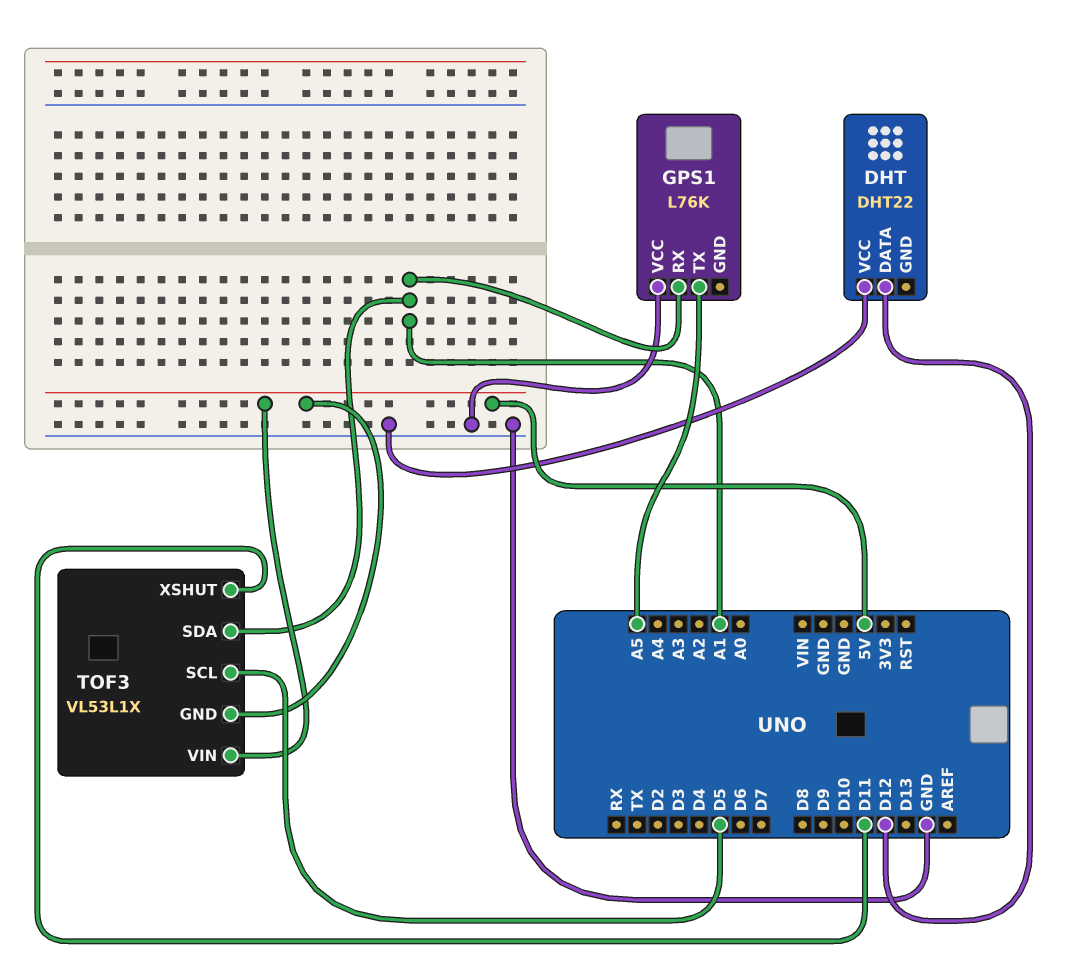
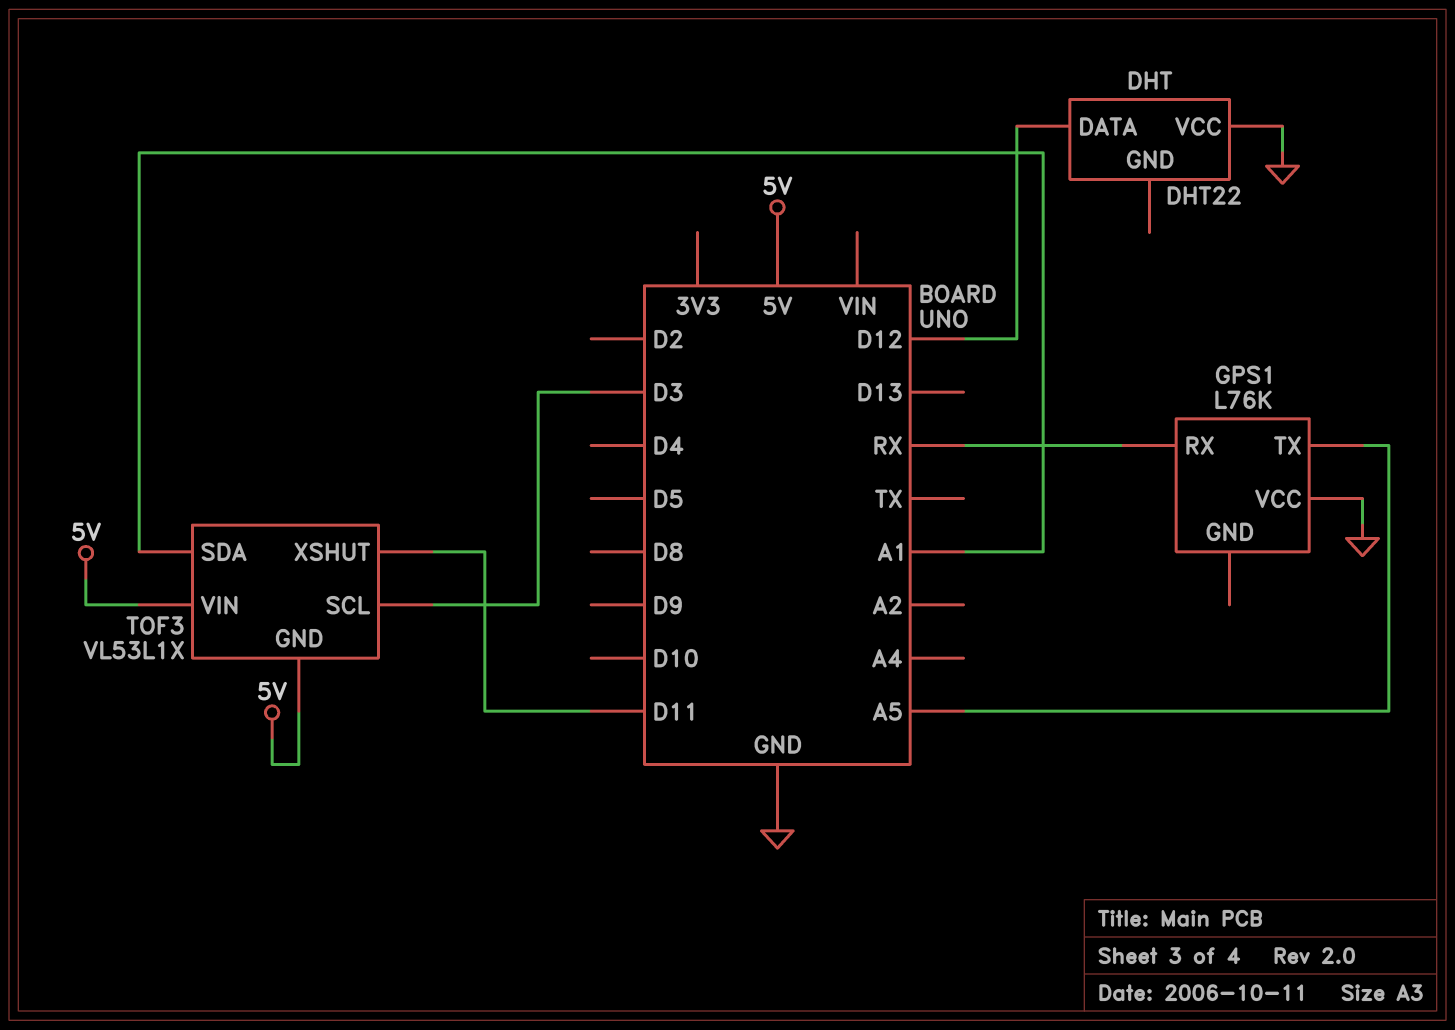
GPS1 pin RX: A1 -> RX
TOF3 pin SCL: D5 -> D3

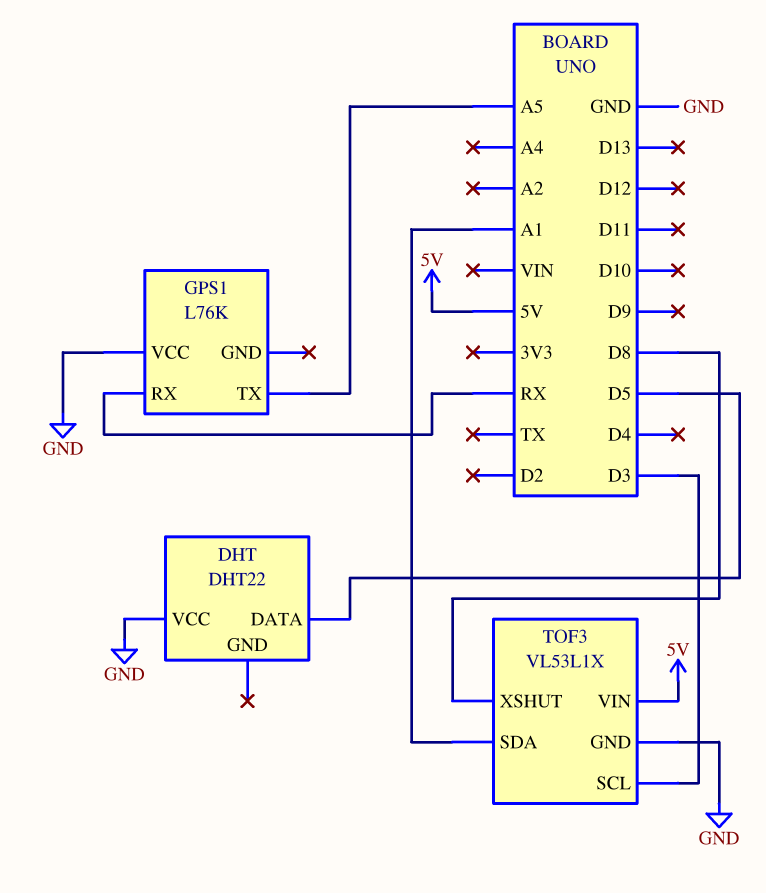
DHT pin DATA: D12 -> D5
TOF3 pin GND: 5V -> GND
TOF3 pin XSHUT: D11 -> D8

